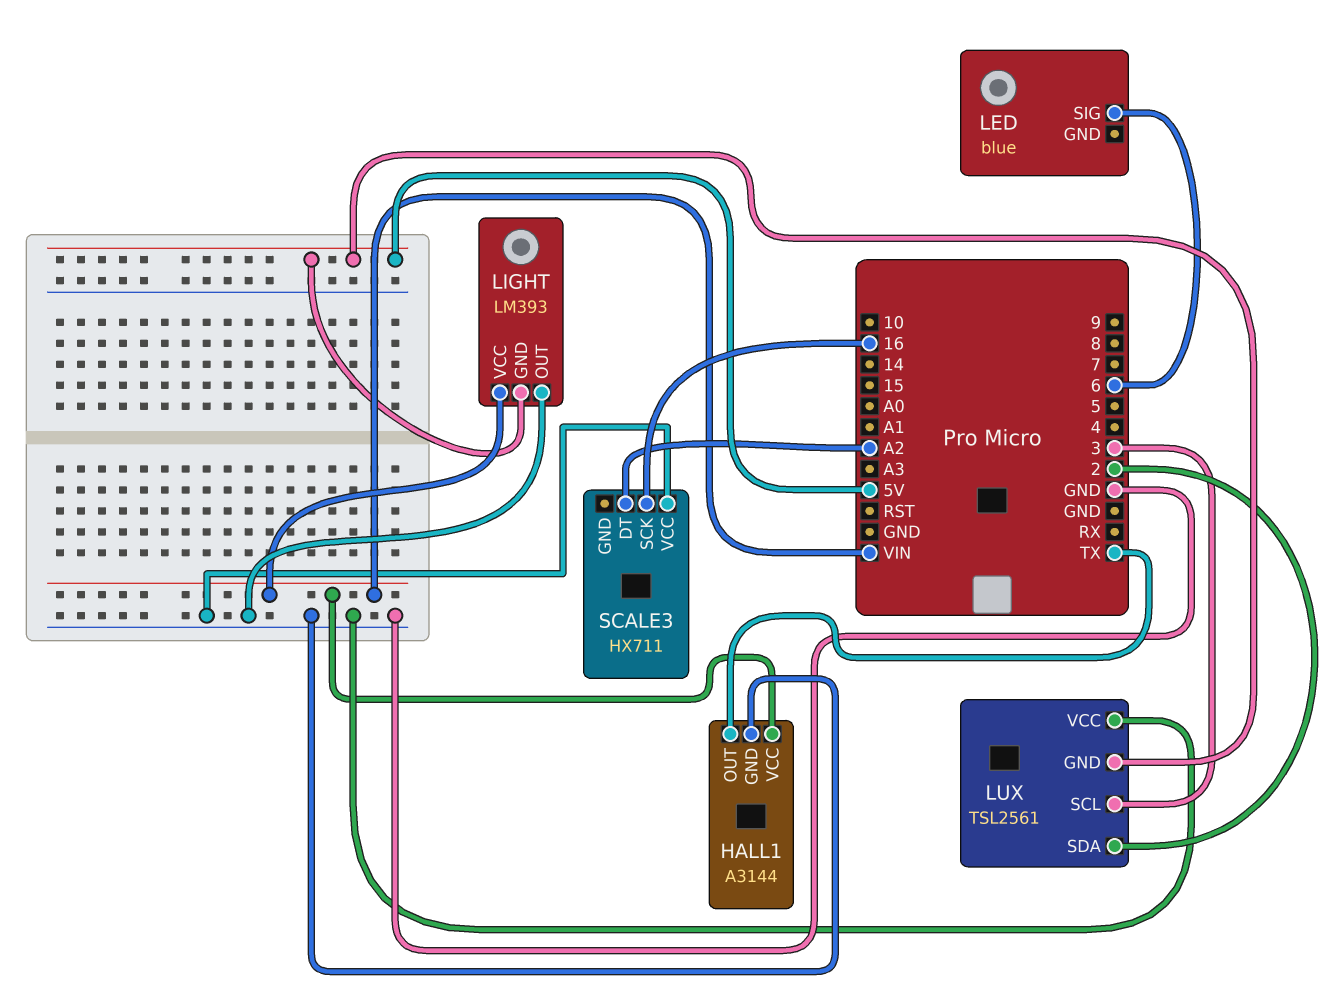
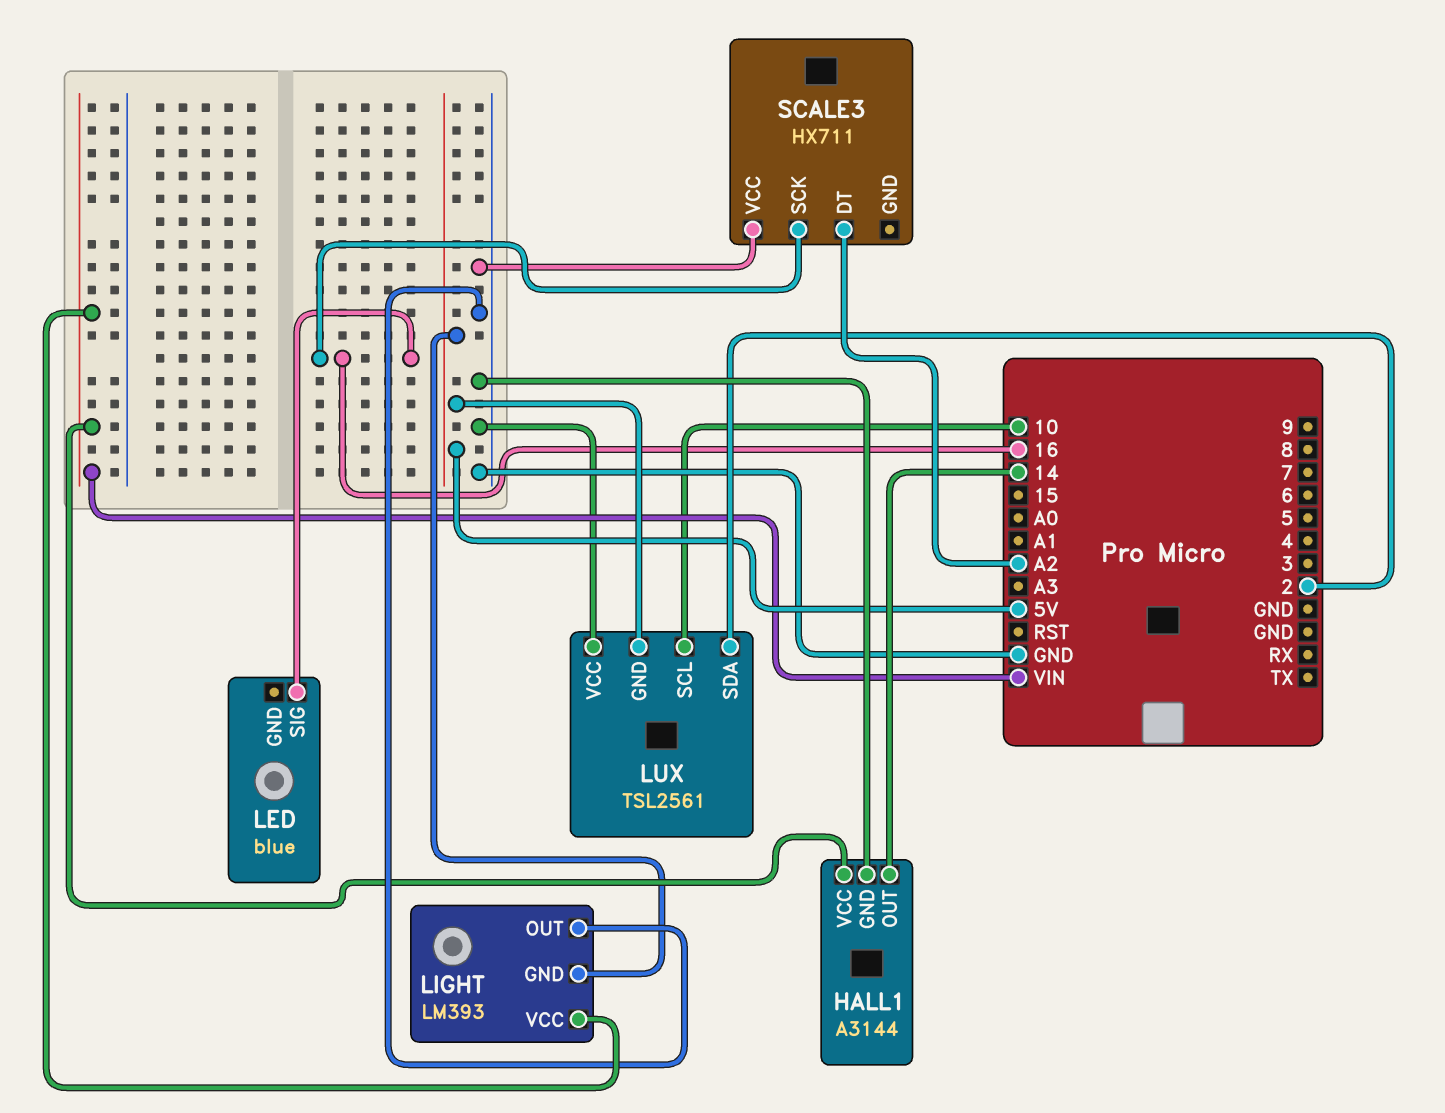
HALL1 pin OUT: TX -> 14
LED pin SIG: 6 -> 16
LUX pin SCL: 3 -> 10

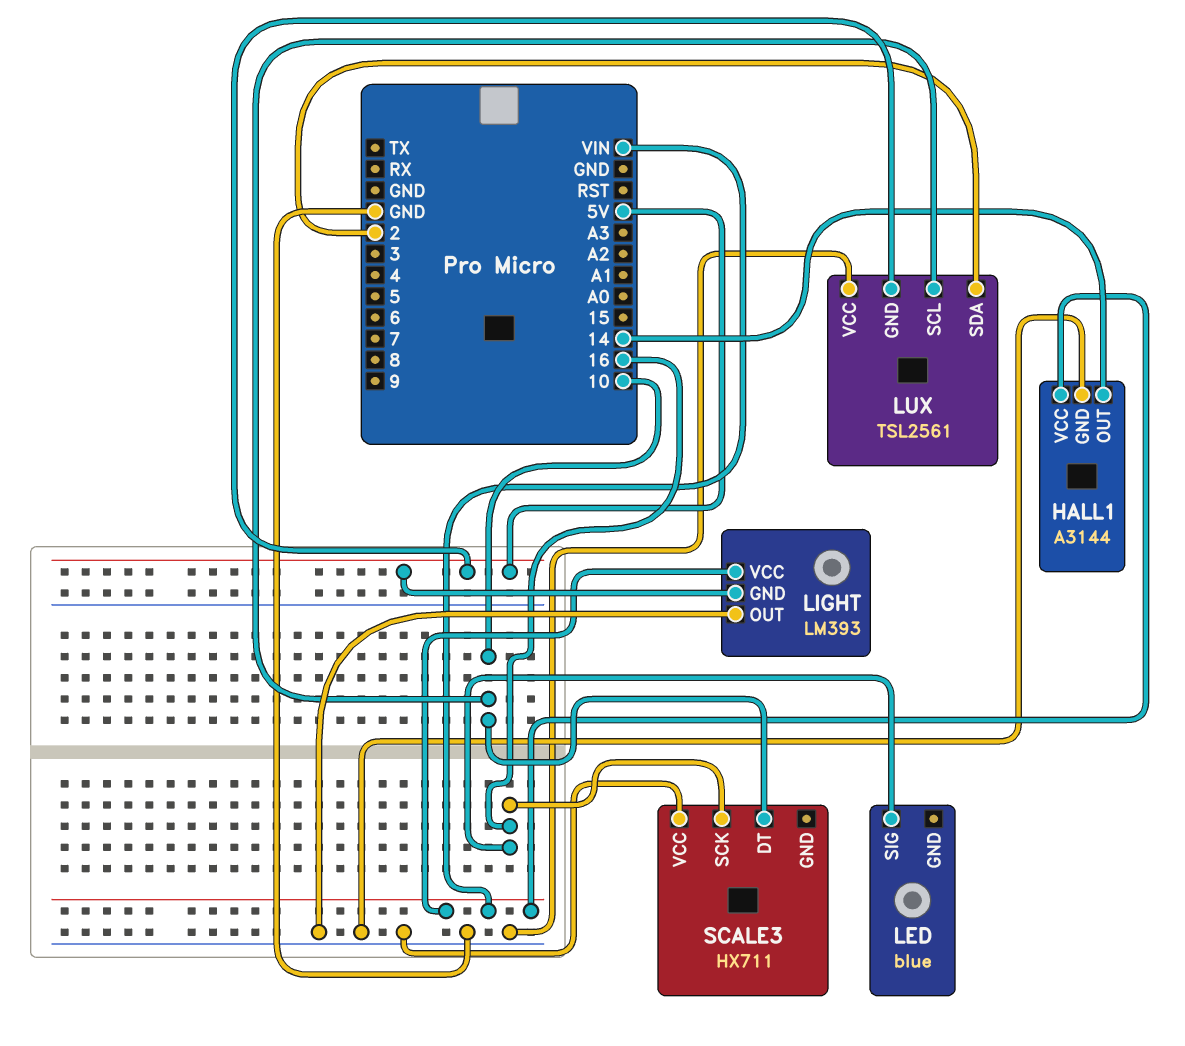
SCALE3 pin DT: A2 -> 10

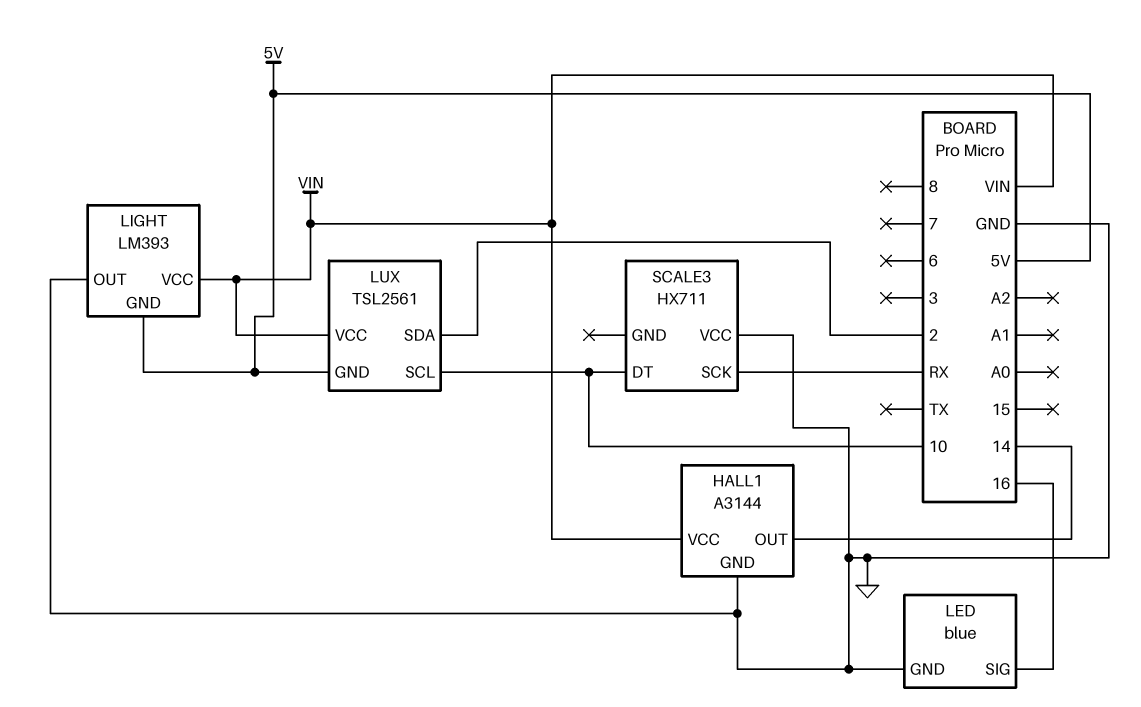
LED pin GND: none -> GND
LUX pin VCC: GND -> VIN
SCALE3 pin SCK: 16 -> RX

